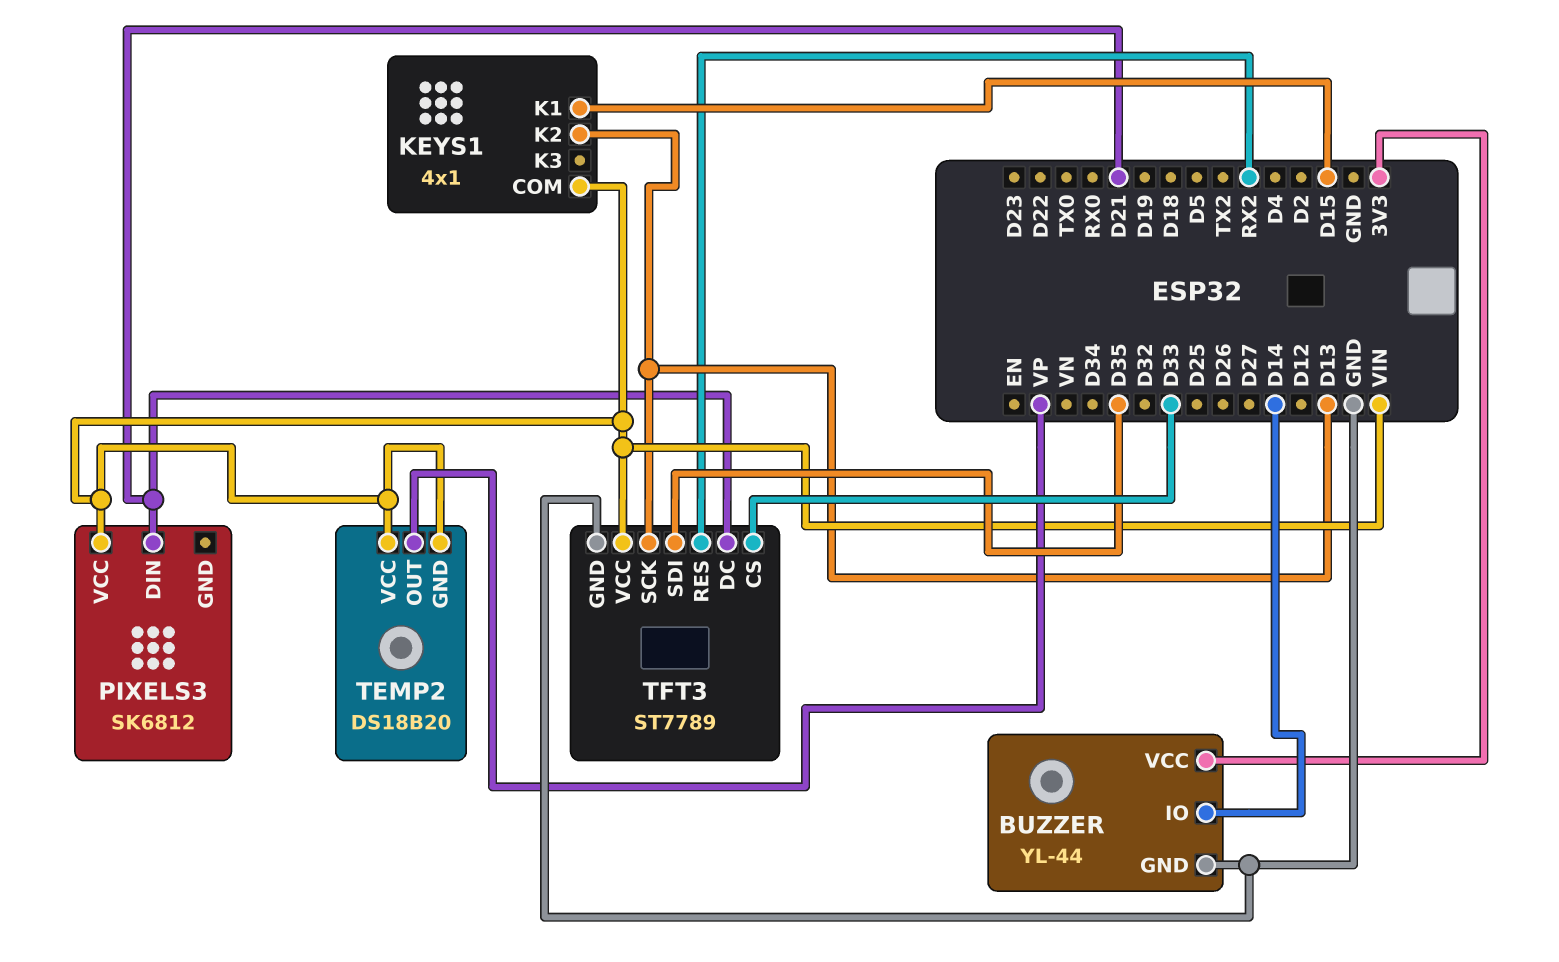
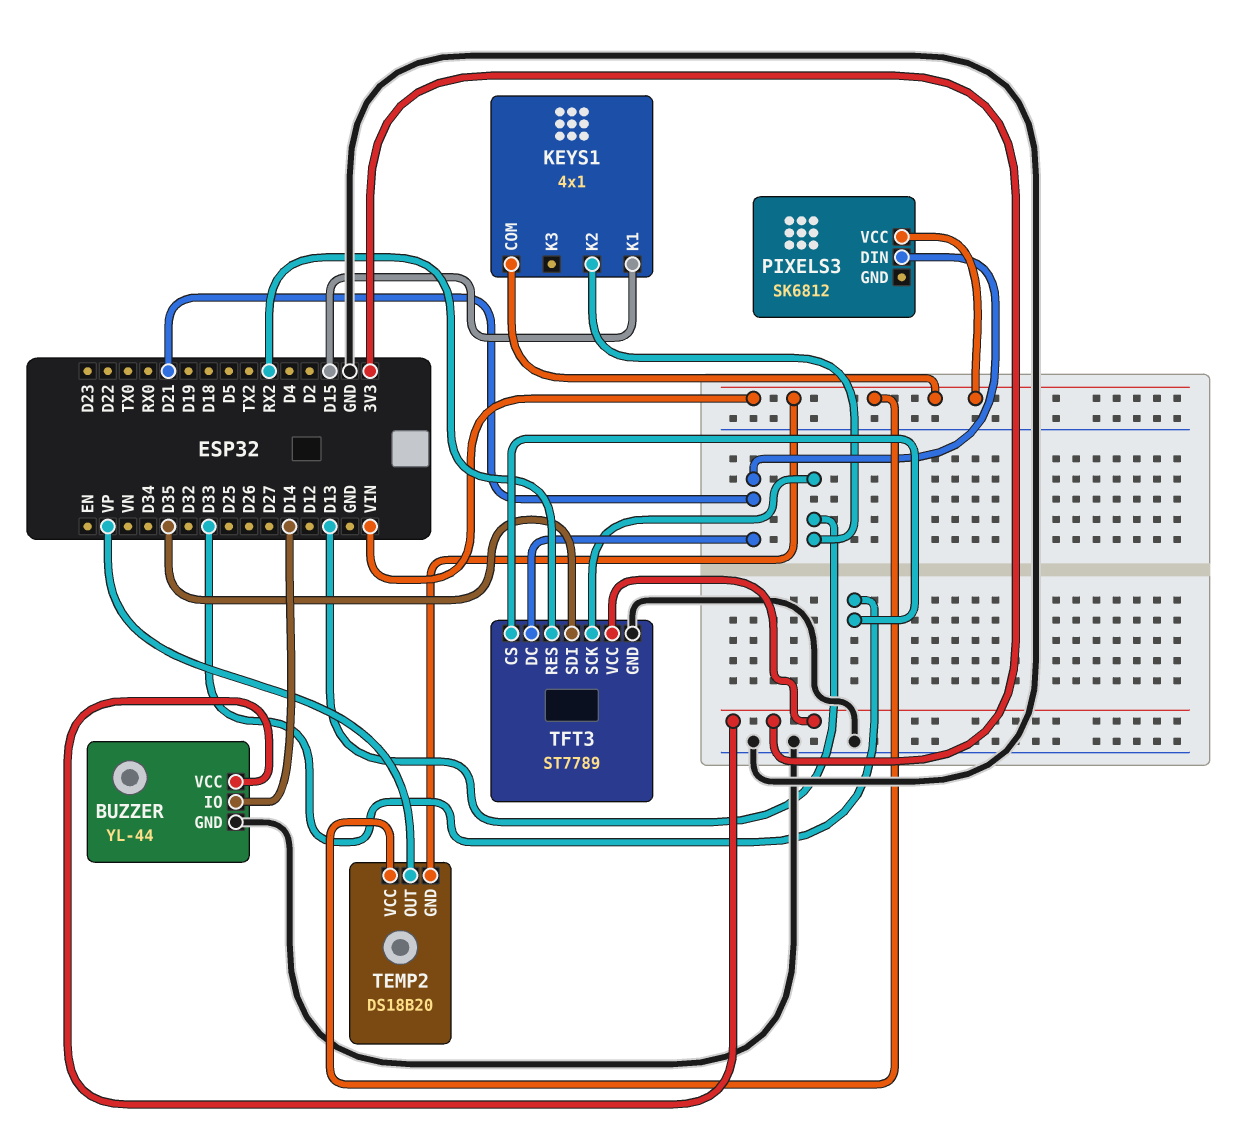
TFT3 pin VCC: VIN -> 3V3

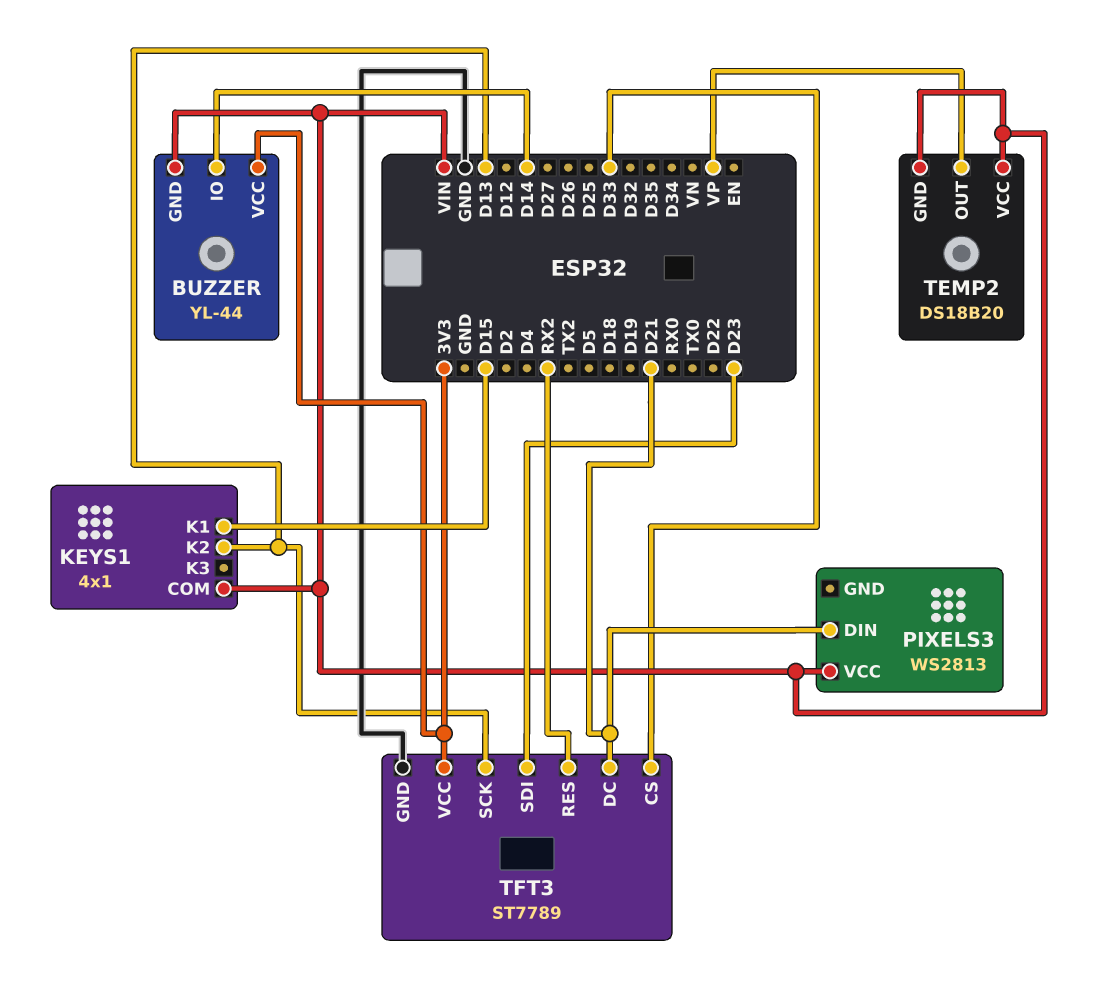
BUZZER pin GND: GND -> VIN
PIXELS3: SK6812 -> WS2813
TFT3 pin SDI: D35 -> D23

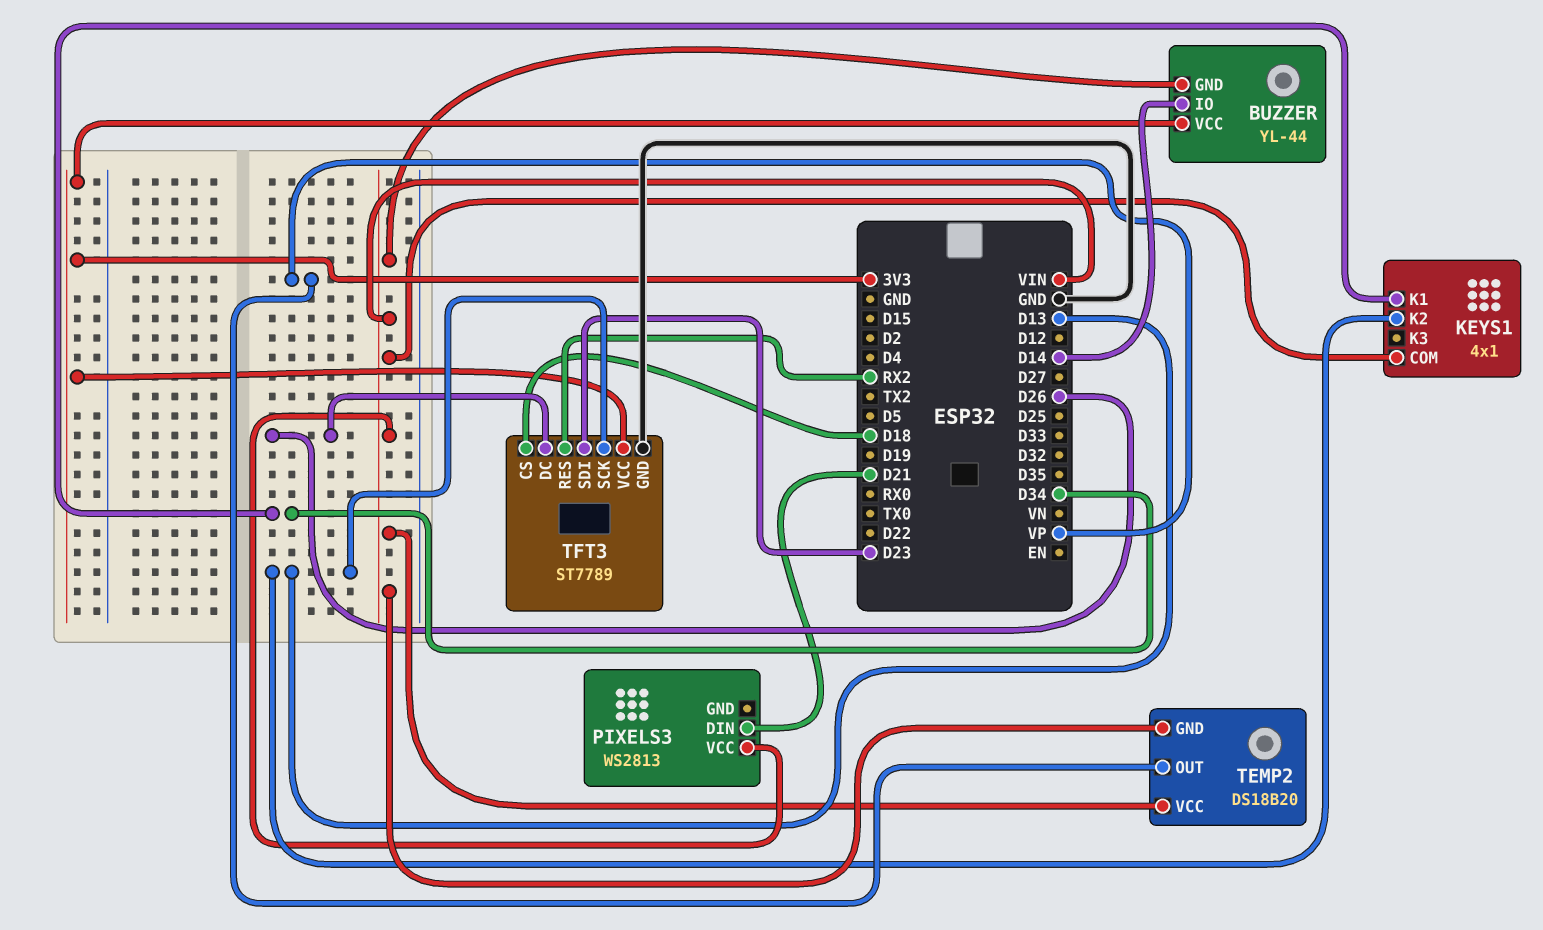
KEYS1 pin K1: D15 -> D34
TFT3 pin CS: D33 -> D18
TFT3 pin DC: D21 -> D26

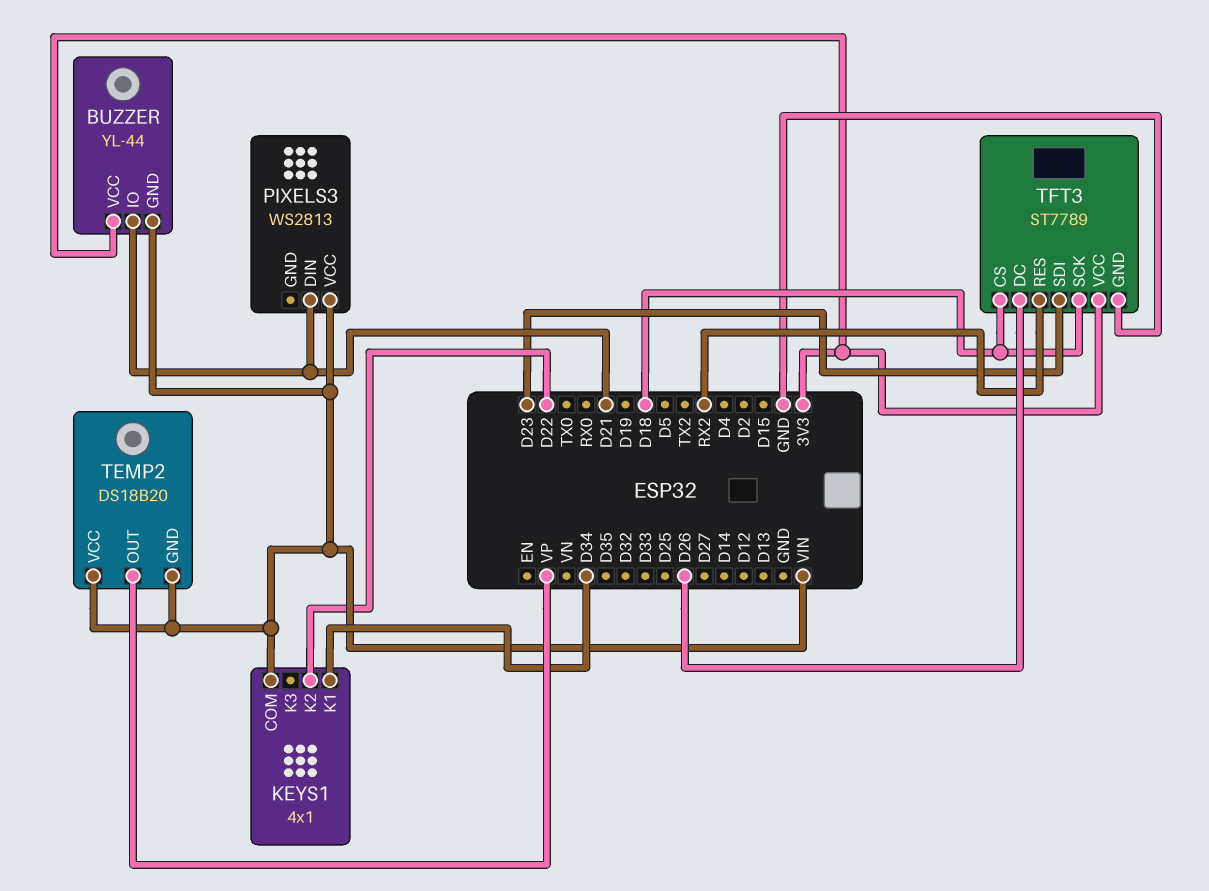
BUZZER pin IO: D14 -> D21
KEYS1 pin K2: D13 -> D22
TFT3 pin SCK: D13 -> D18

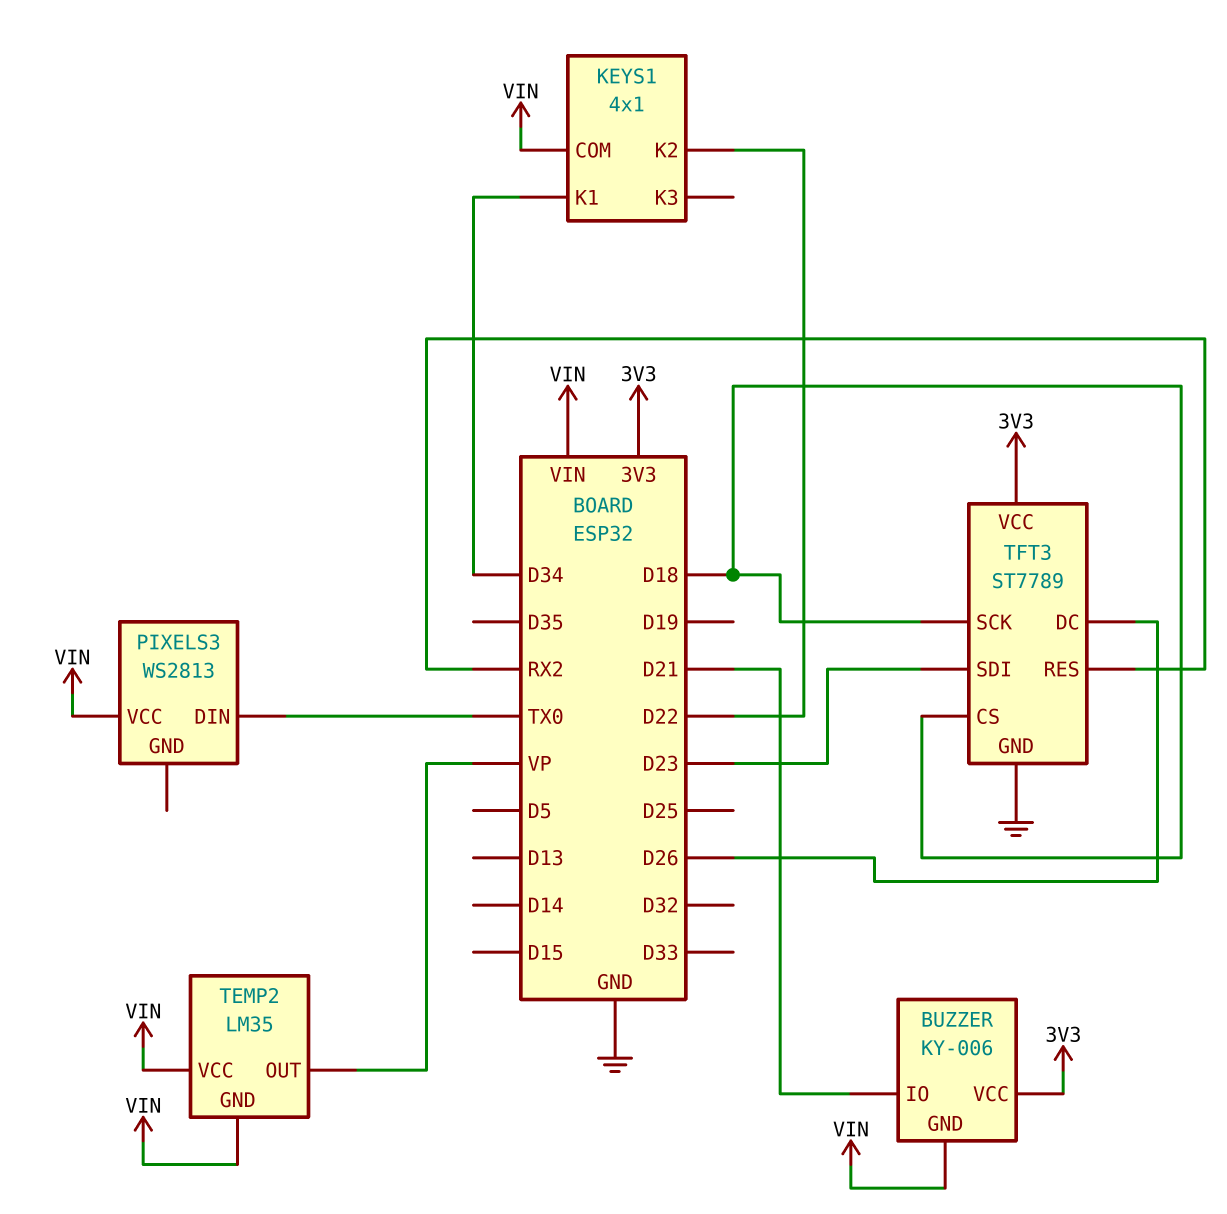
BUZZER: YL-44 -> KY-006
PIXELS3 pin DIN: D21 -> TX0
TEMP2: DS18B20 -> LM35

